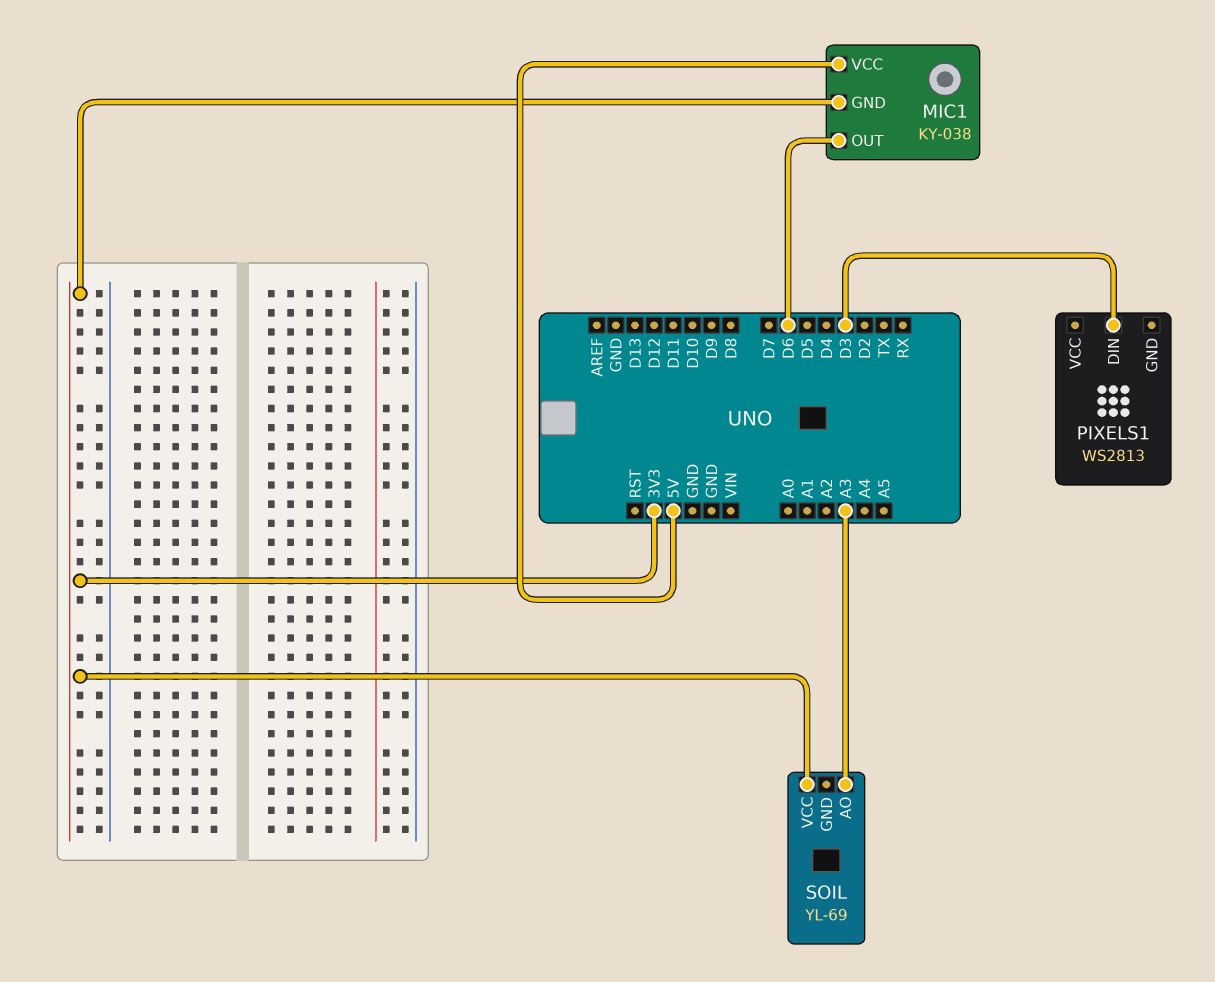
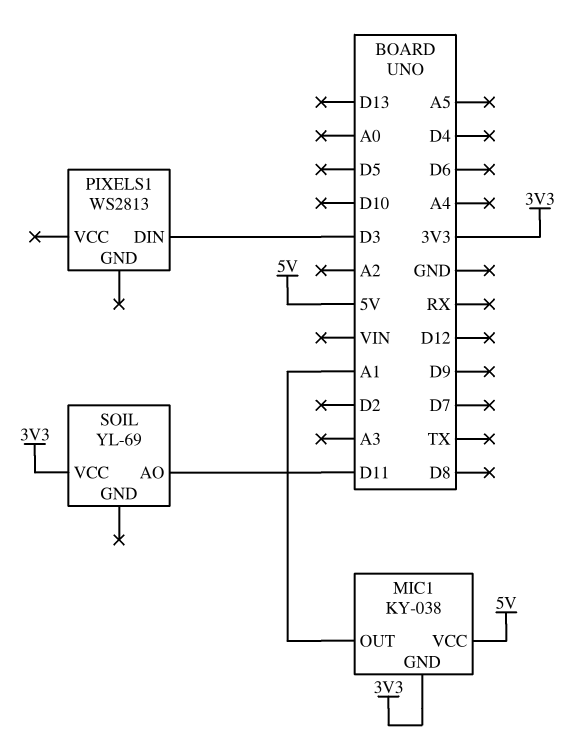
MIC1 pin OUT: D6 -> A1
SOIL pin AO: A3 -> D11

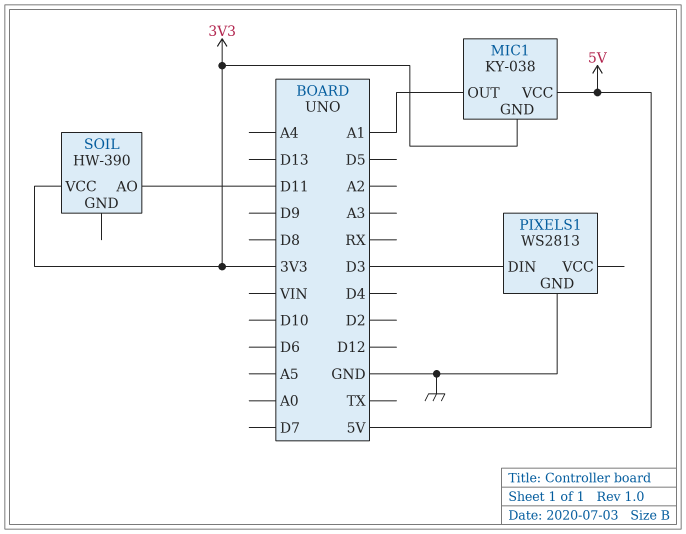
PIXELS1 pin GND: none -> GND
SOIL: YL-69 -> HW-390

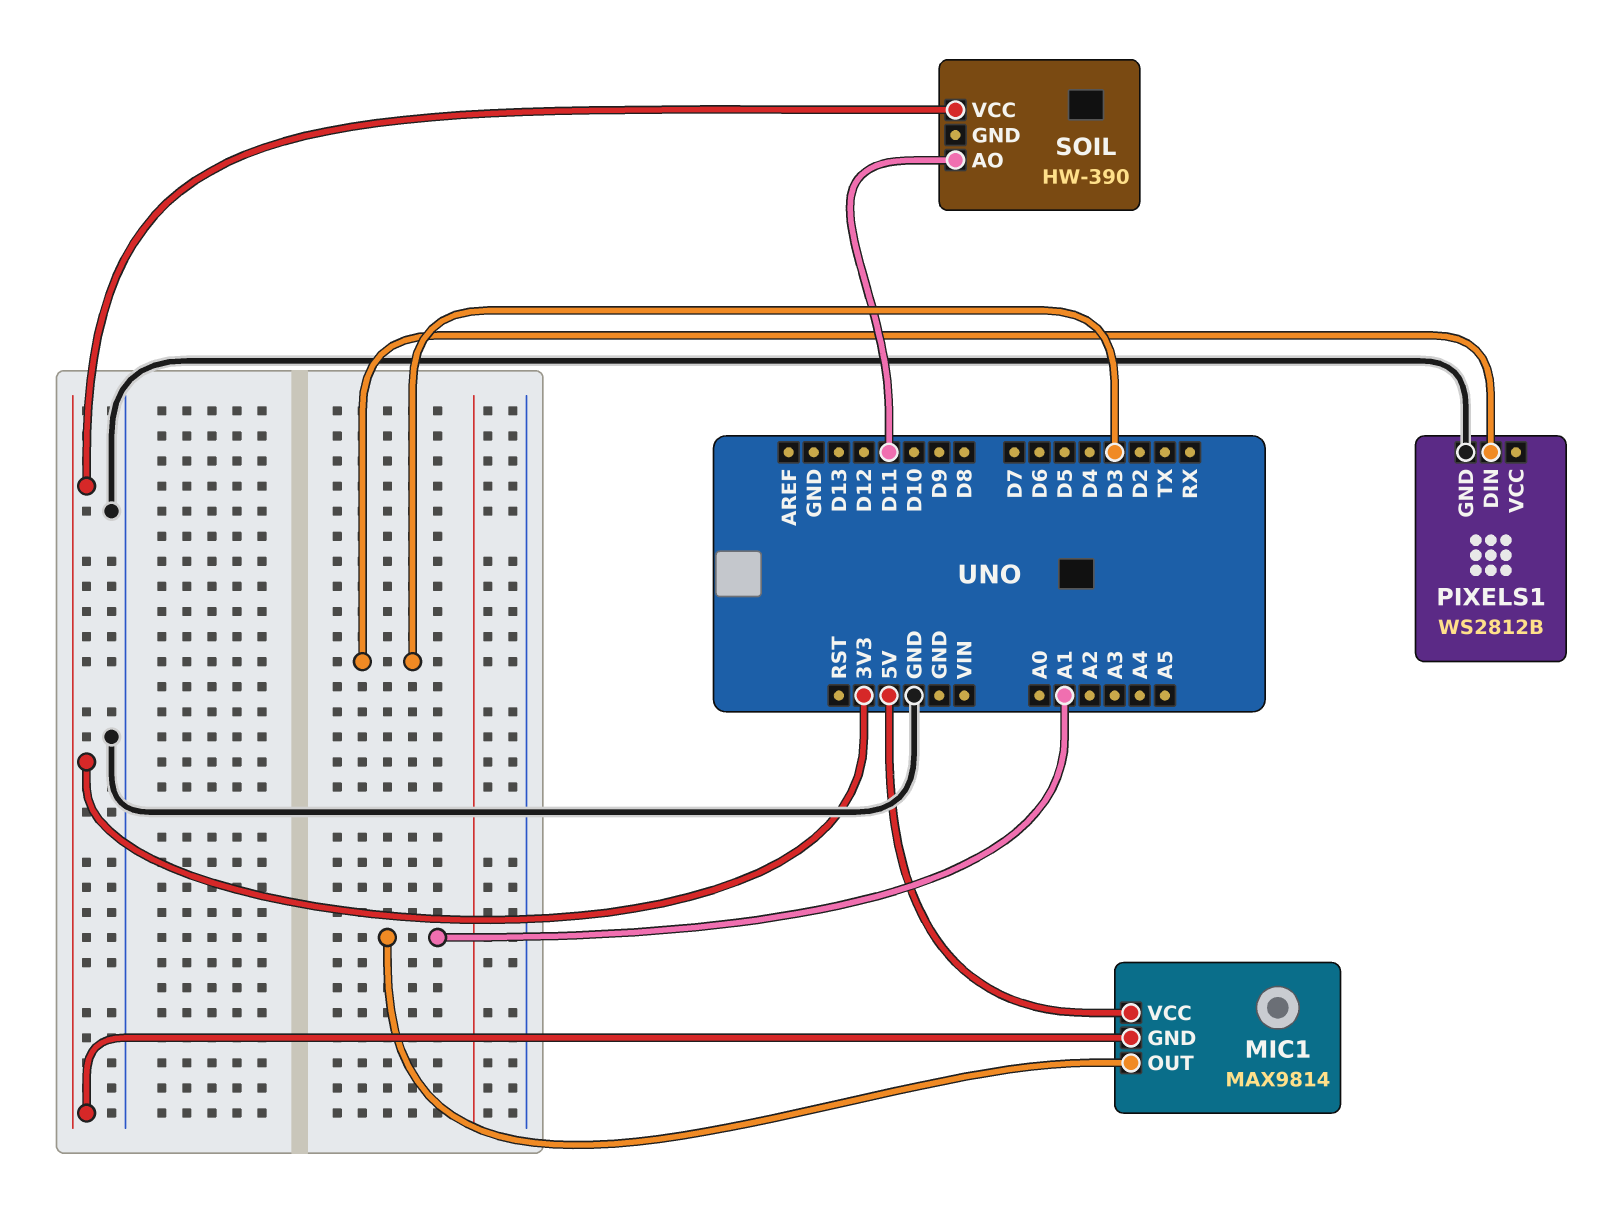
MIC1: KY-038 -> MAX9814
PIXELS1: WS2813 -> WS2812B

